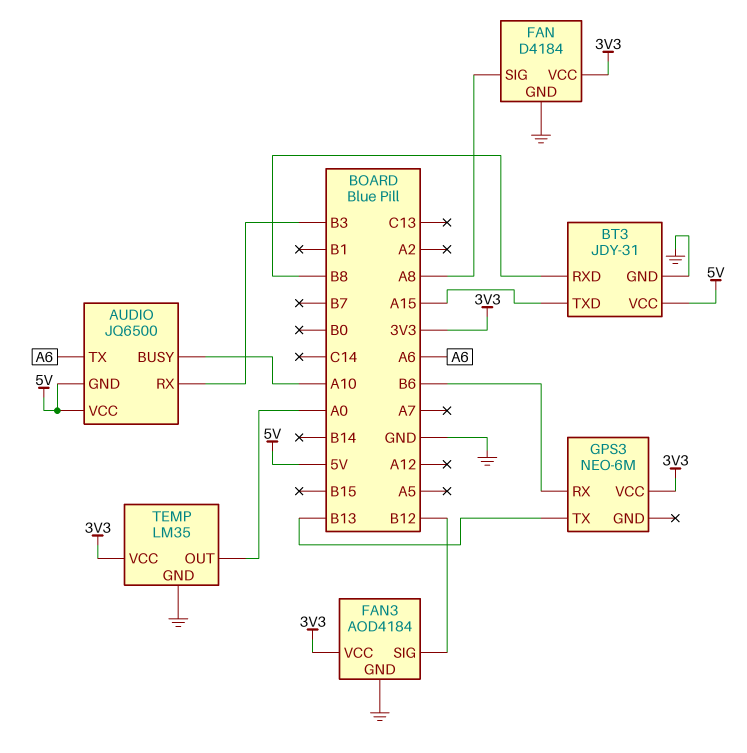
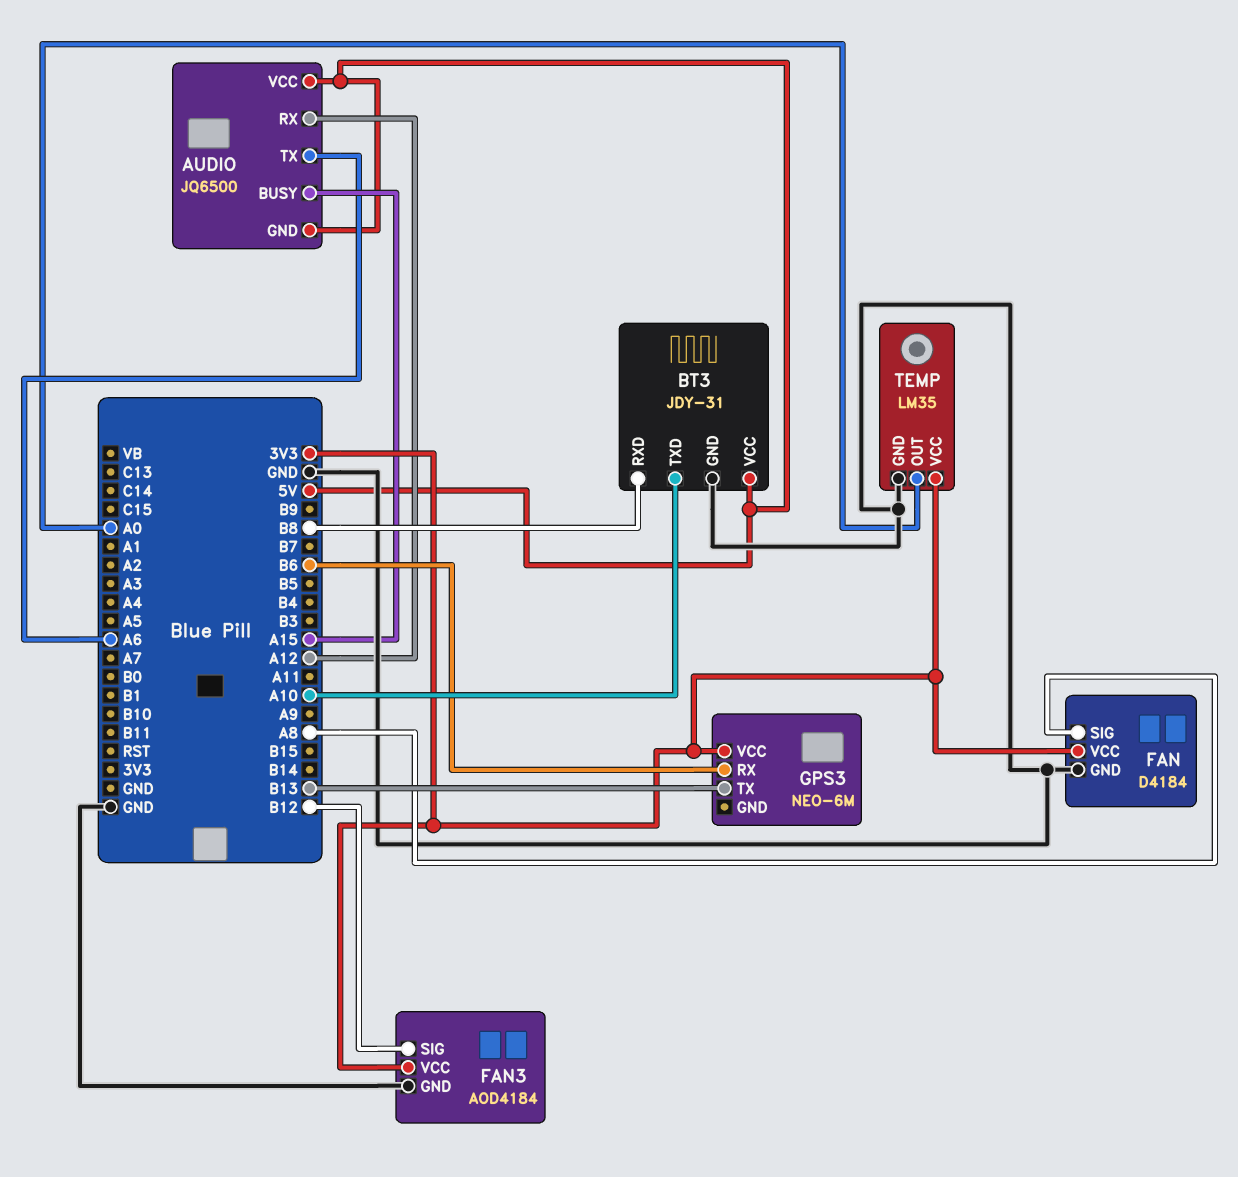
AUDIO pin BUSY: A10 -> A15
AUDIO pin RX: B3 -> A12
BT3 pin TXD: A15 -> A10

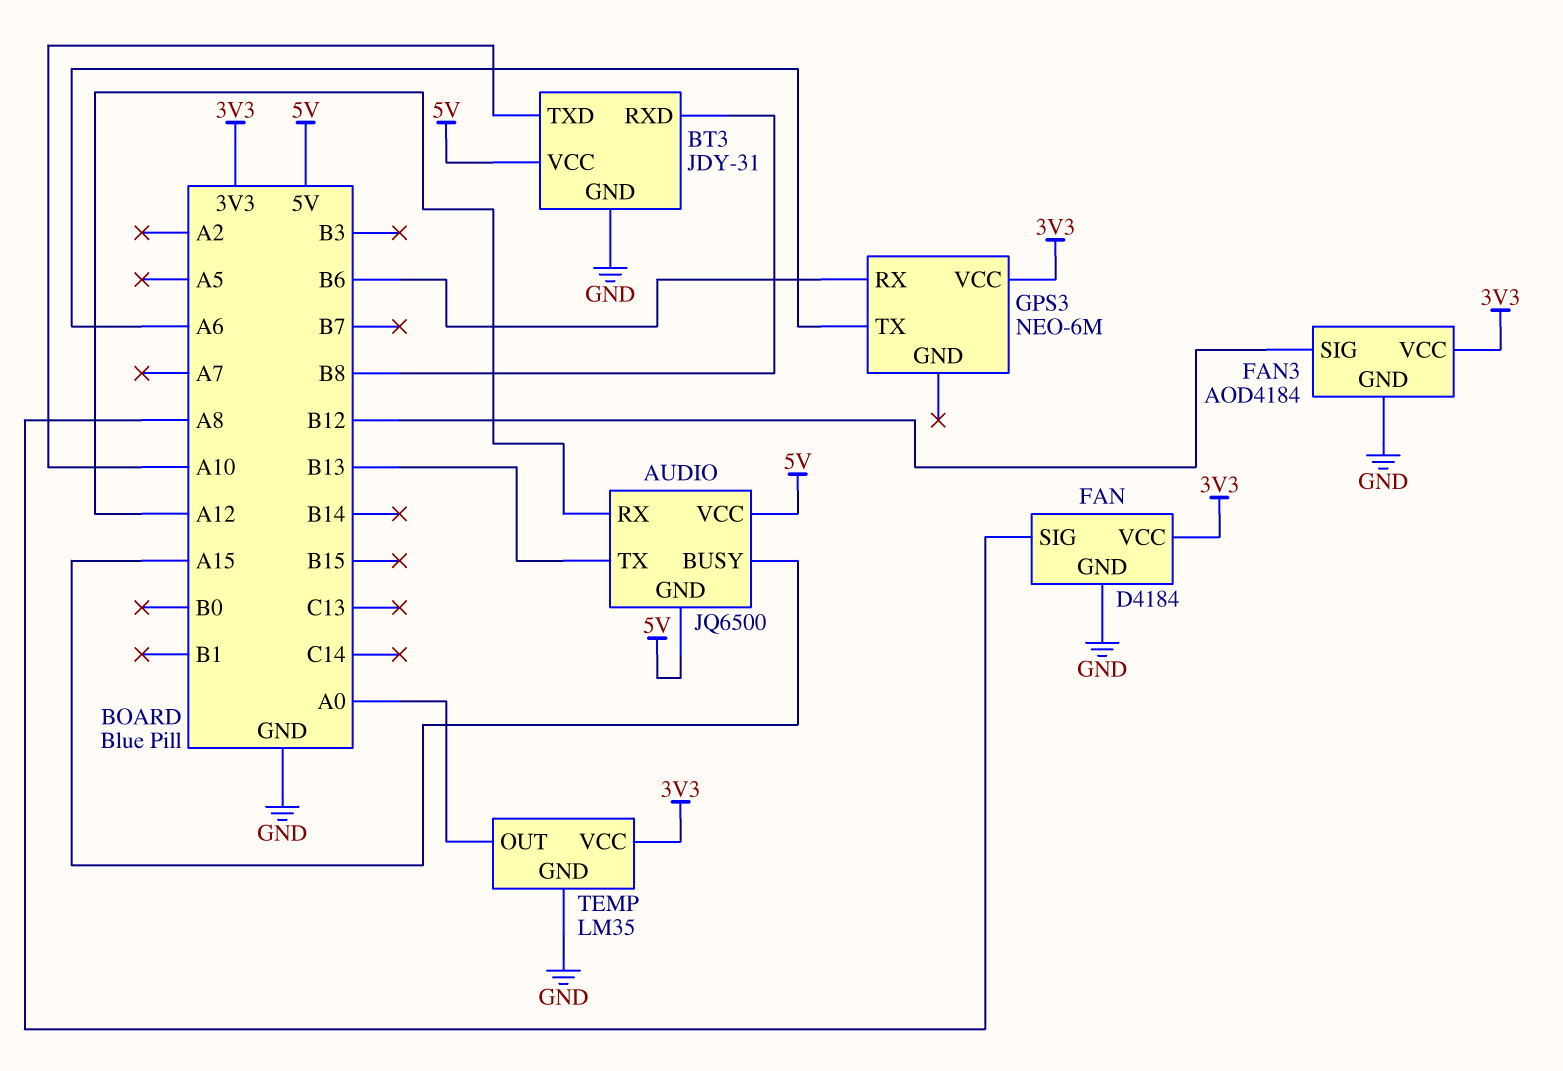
AUDIO pin TX: A6 -> B13
GPS3 pin TX: B13 -> A6

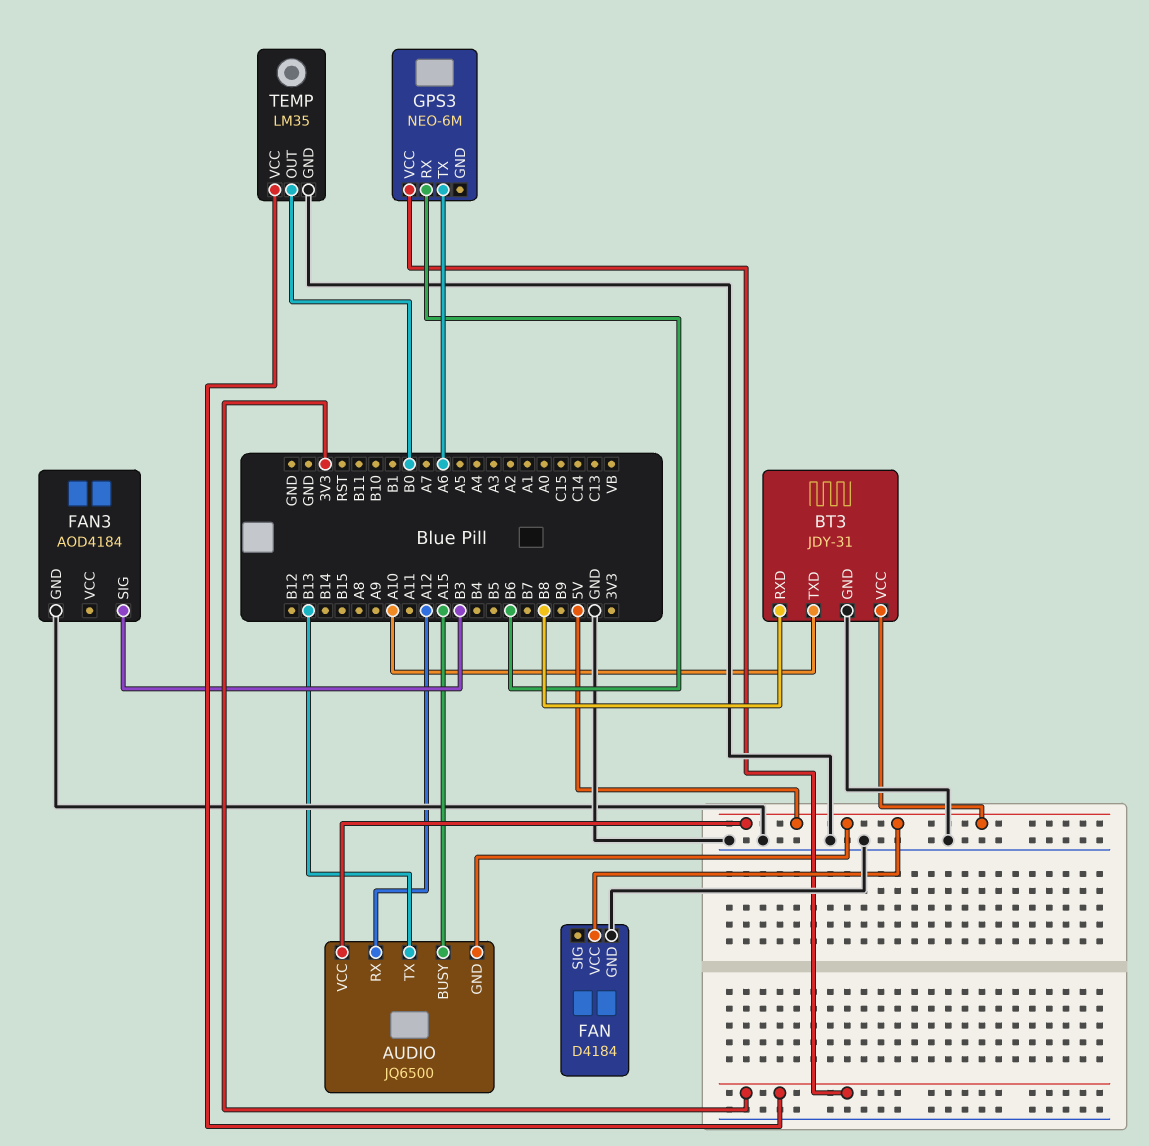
FAN pin SIG: A8 -> none
FAN pin VCC: 3V3 -> 5V
FAN3 pin SIG: B12 -> B3
FAN3 pin VCC: 3V3 -> none
TEMP pin OUT: A0 -> B0

